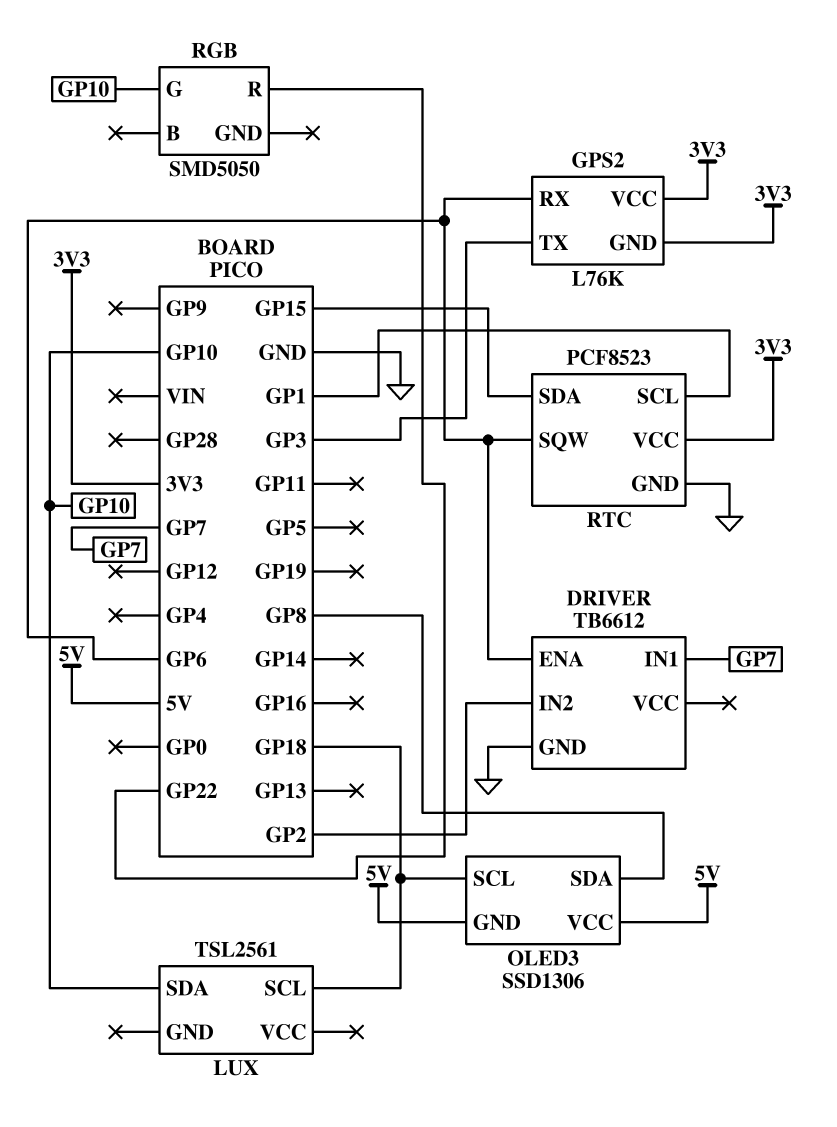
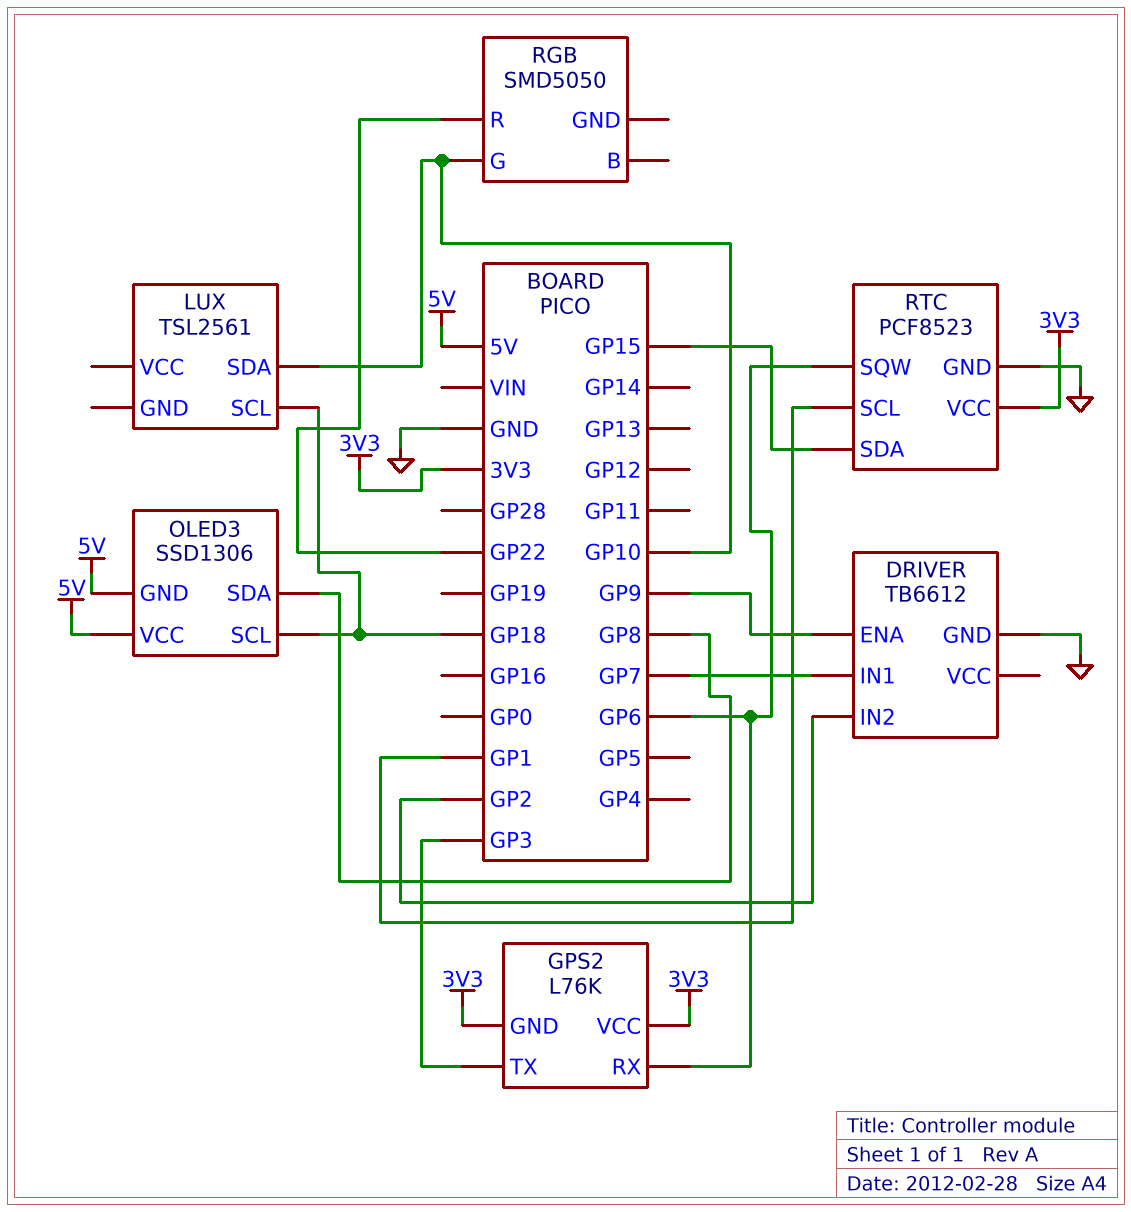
DRIVER pin ENA: GP6 -> GP9

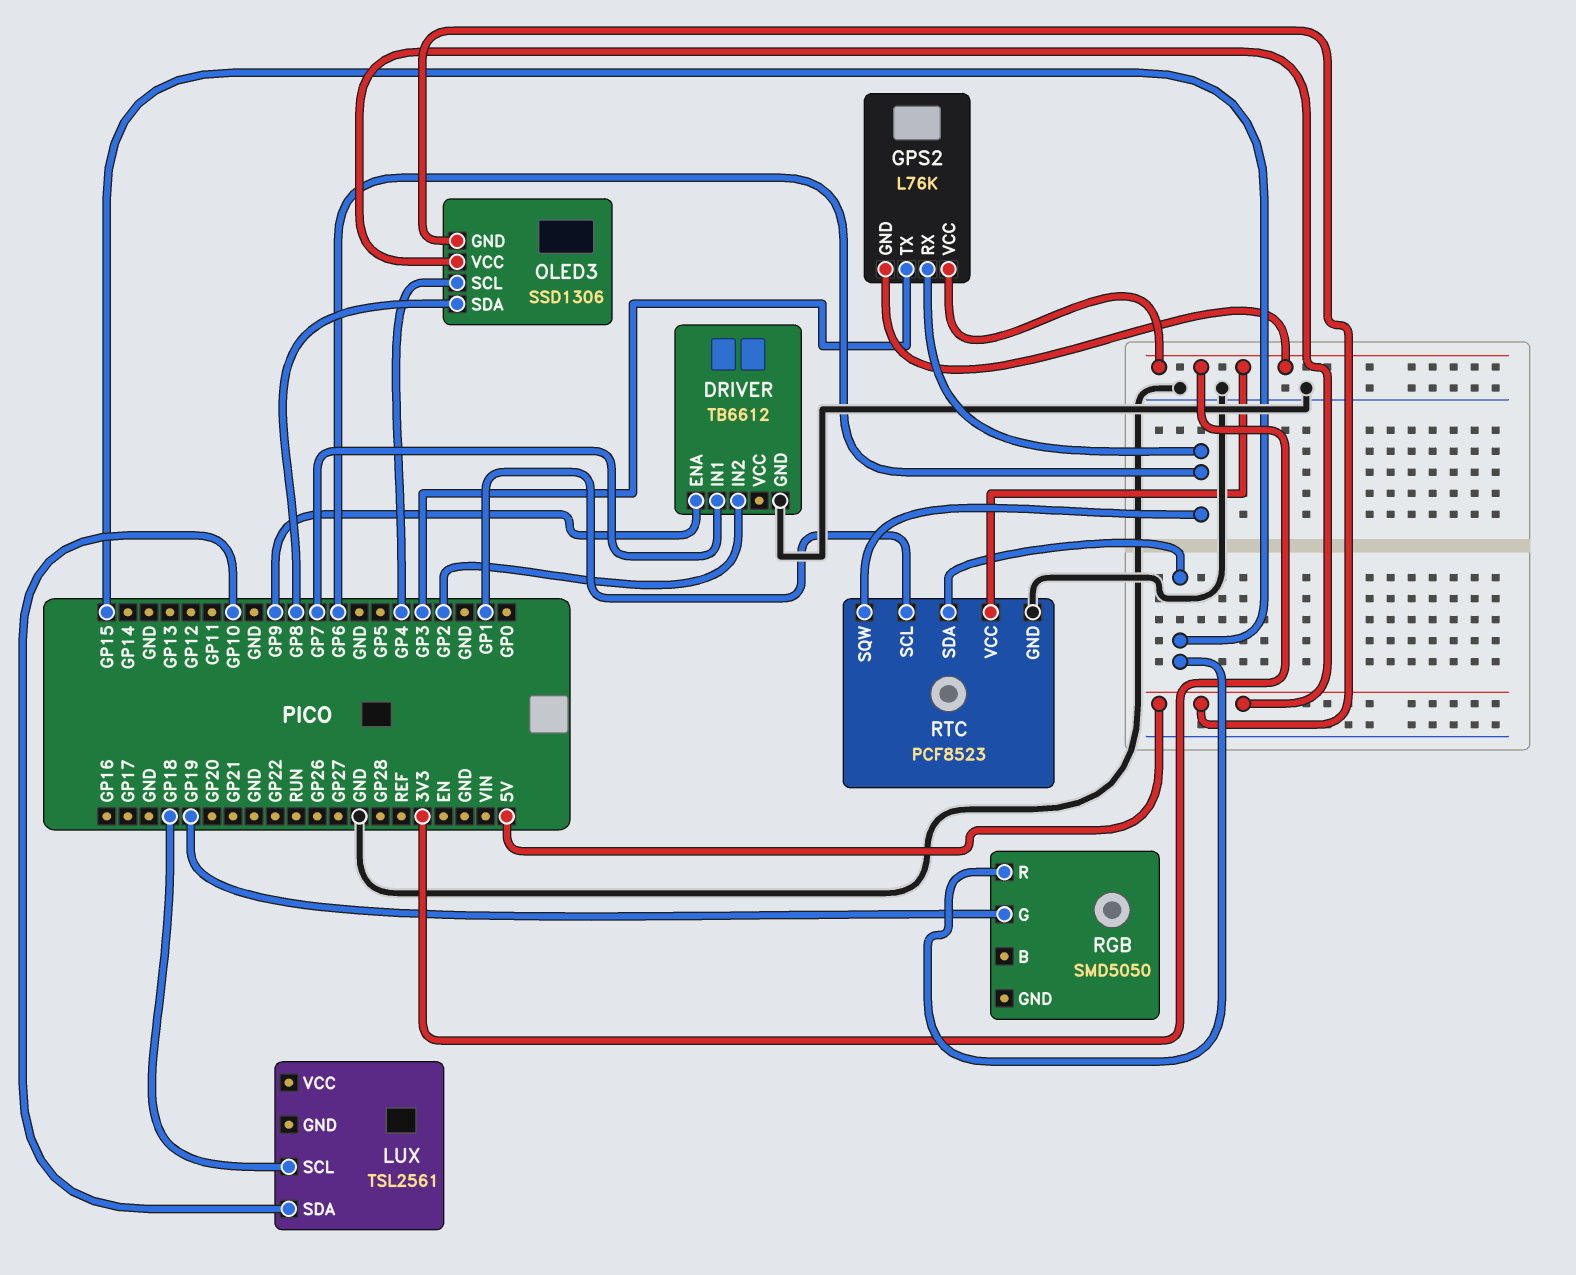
OLED3 pin SCL: GP18 -> GP4
RGB pin G: GP10 -> GP19
RGB pin R: GP22 -> GP15

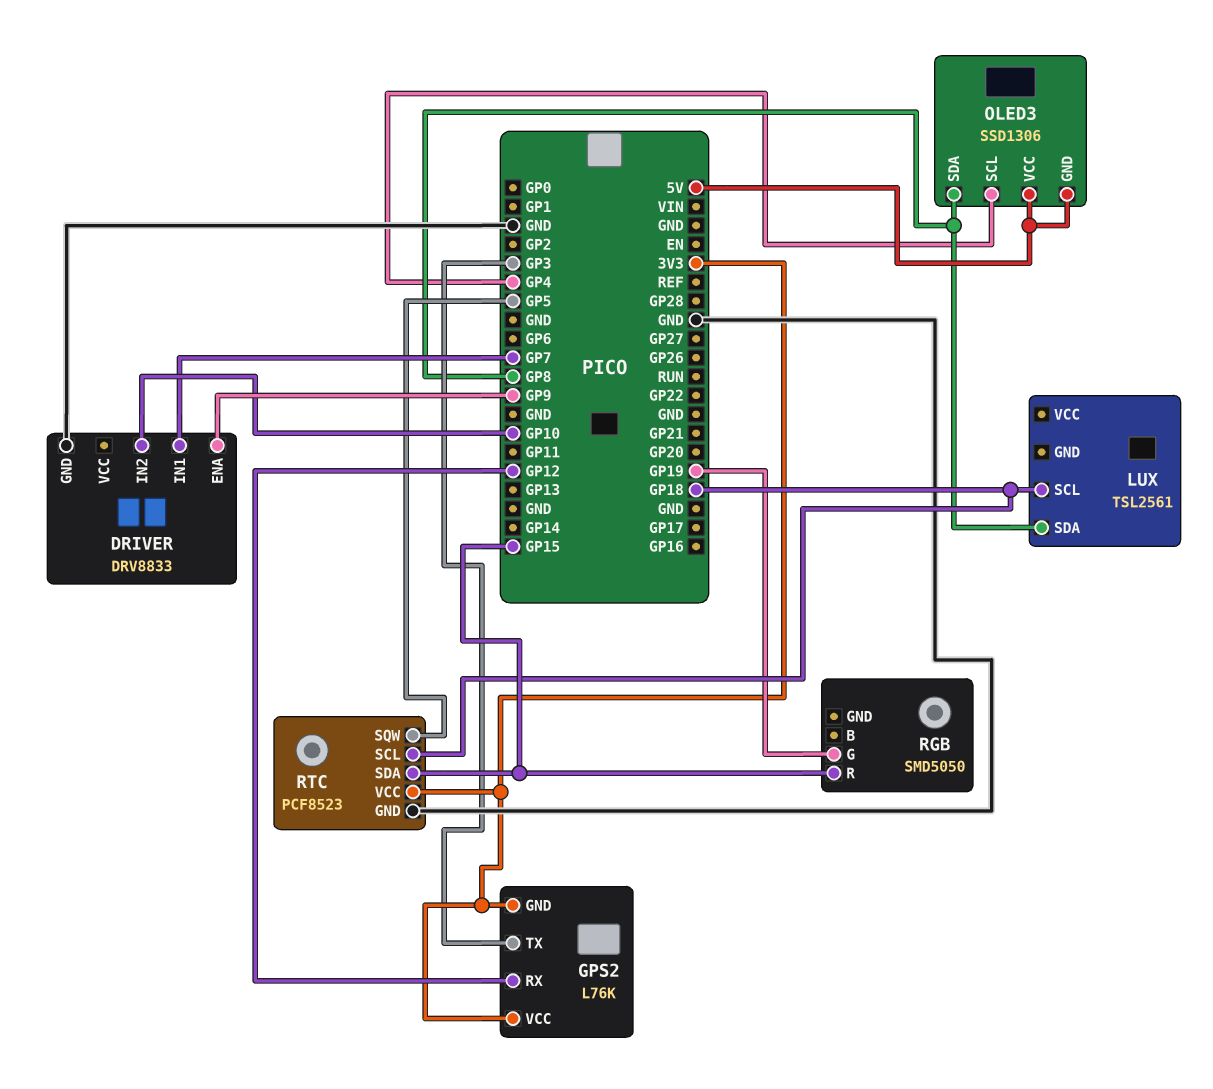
DRIVER: TB6612 -> DRV8833
DRIVER pin IN2: GP2 -> GP10
GPS2 pin RX: GP6 -> GP12
LUX pin SDA: GP10 -> GP8
RTC pin SCL: GP1 -> GP18
RTC pin SQW: GP6 -> GP5

